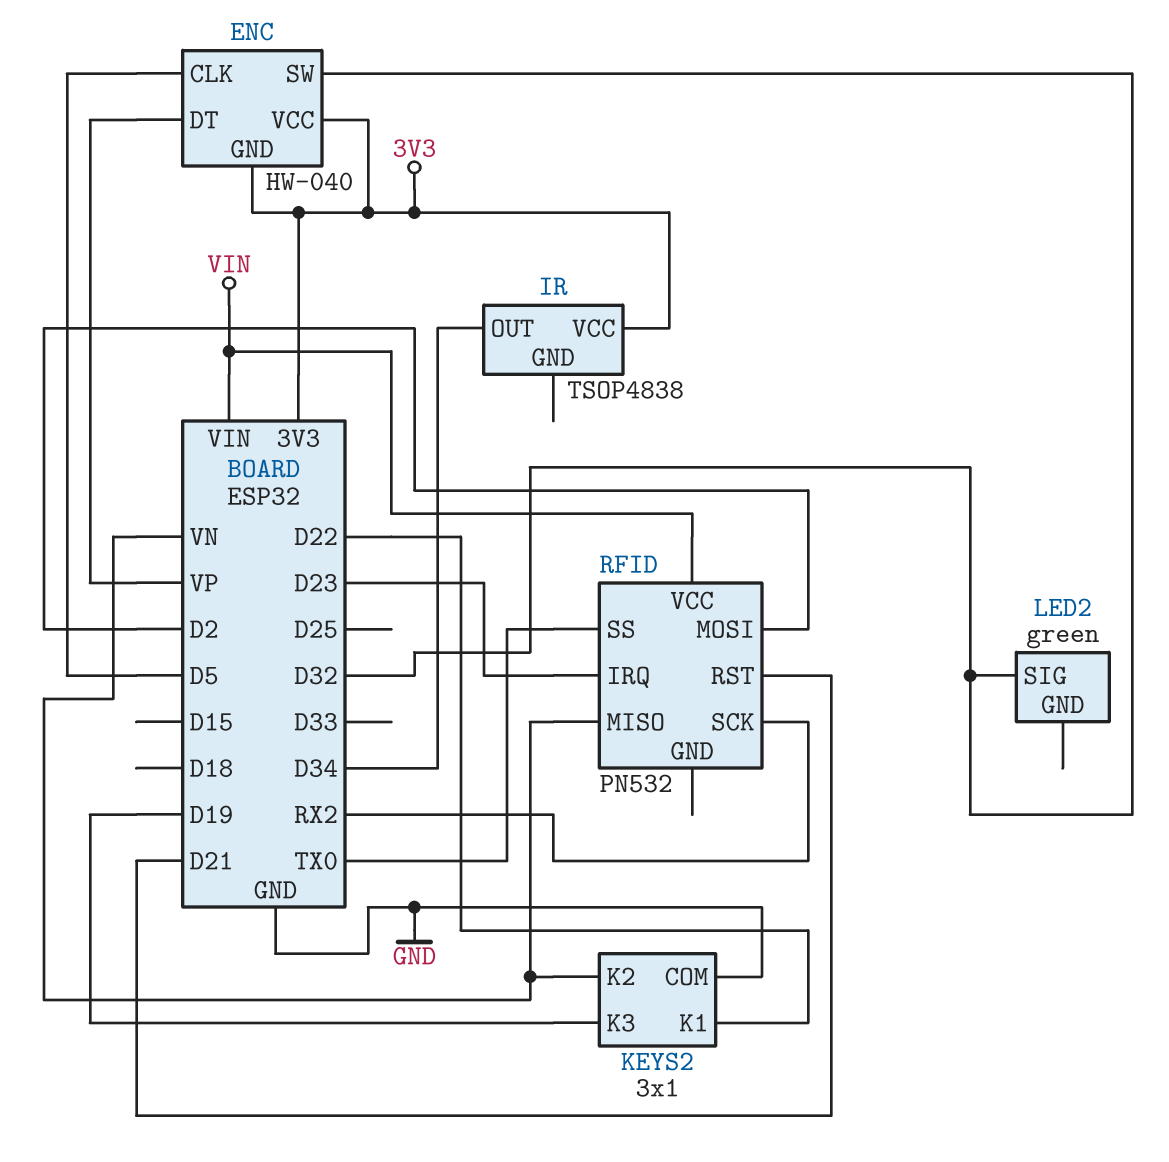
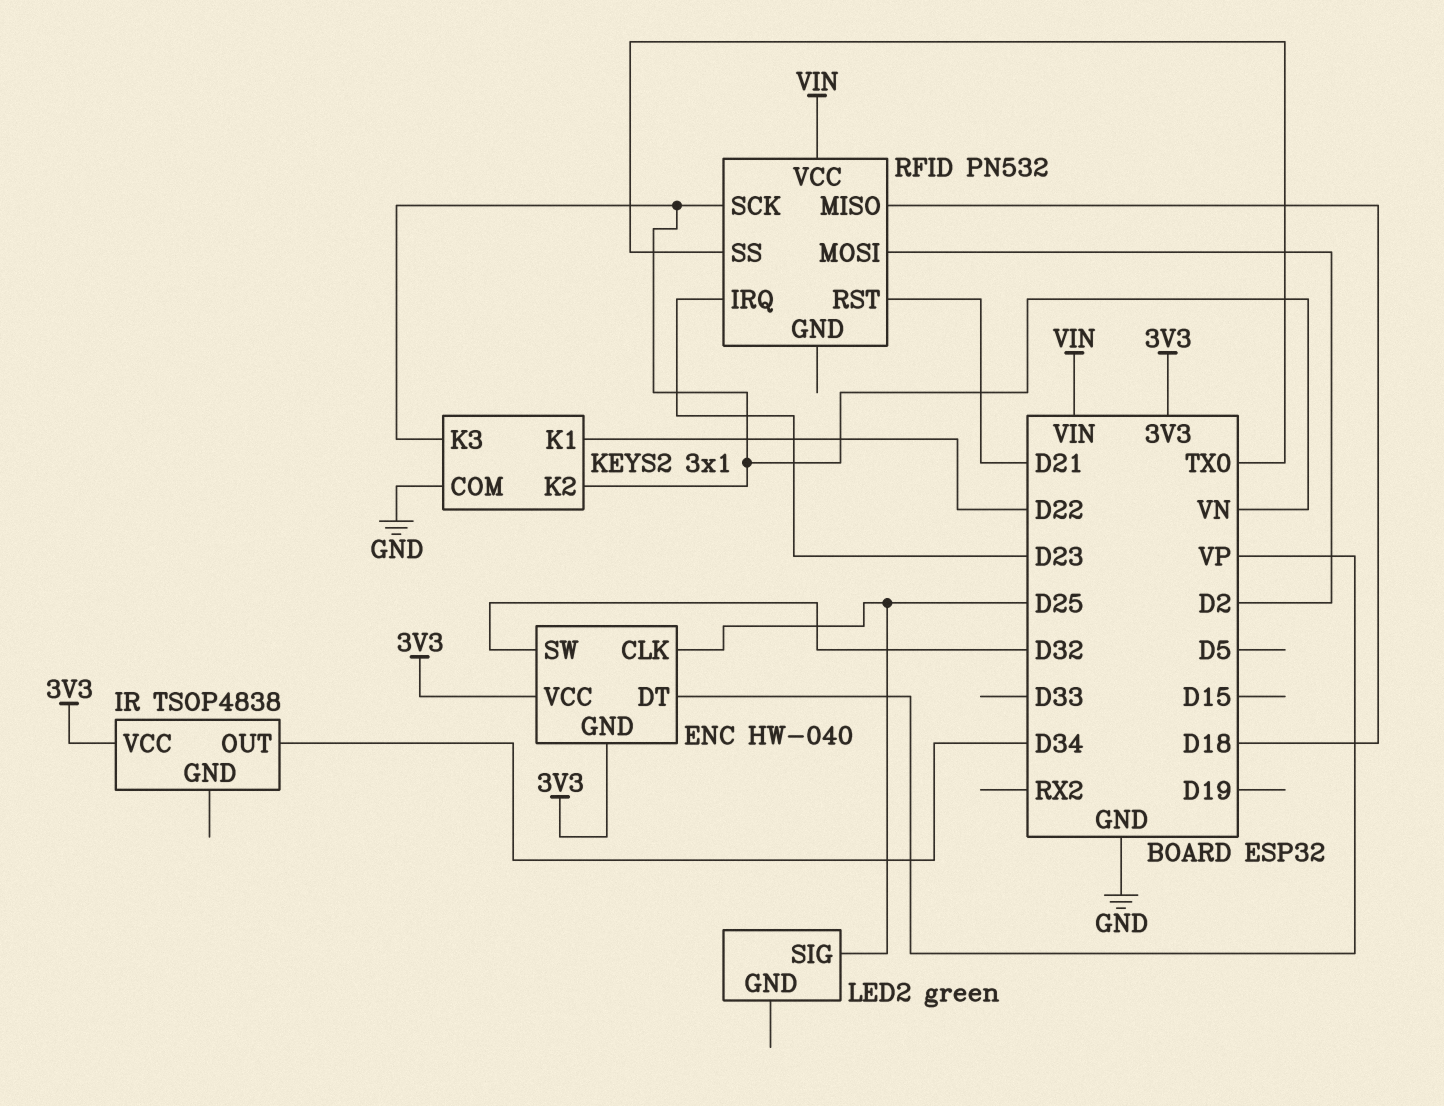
ENC pin CLK: D5 -> D25
KEYS2 pin K3: D19 -> VN
LED2 pin SIG: D32 -> D25
RFID pin MISO: VN -> D18
RFID pin SCK: RX2 -> VN

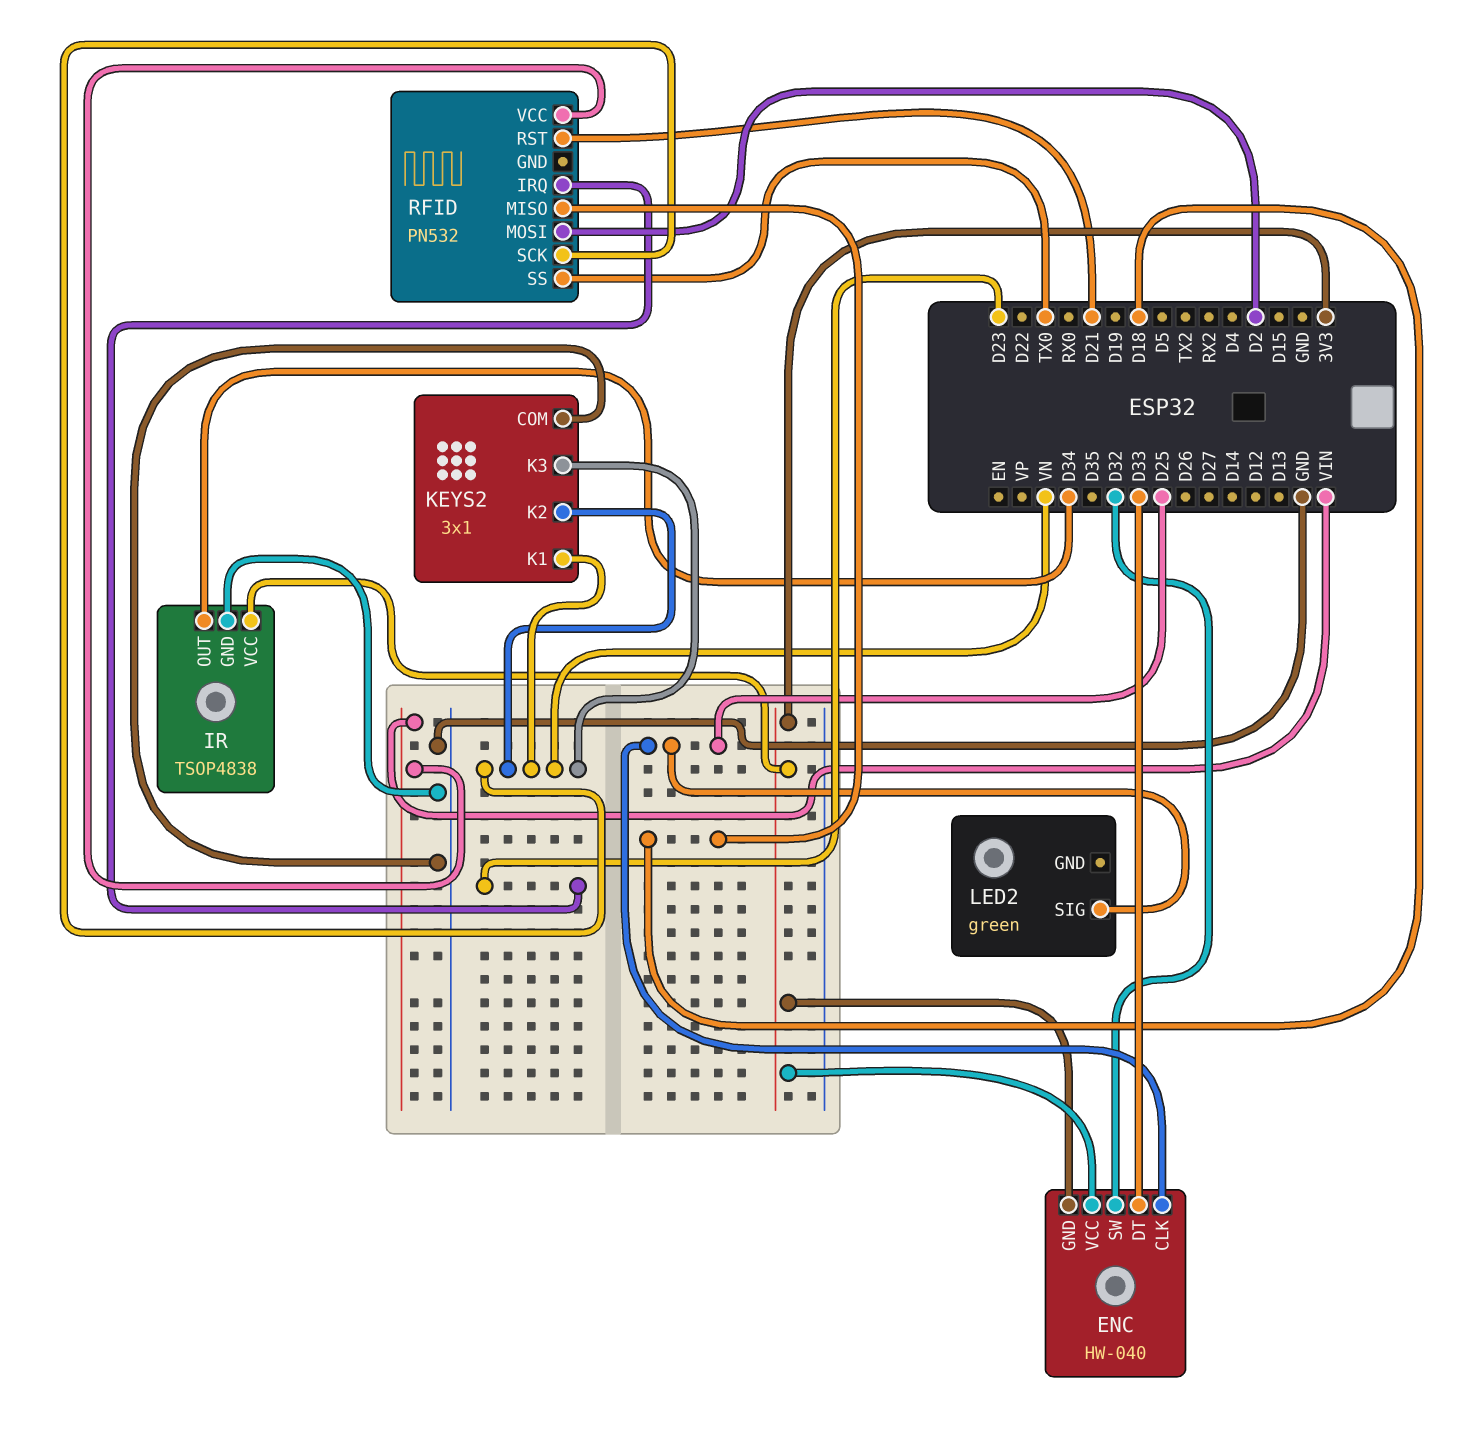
ENC pin DT: VP -> D33
IR pin GND: none -> GND
KEYS2 pin K1: D22 -> VN

